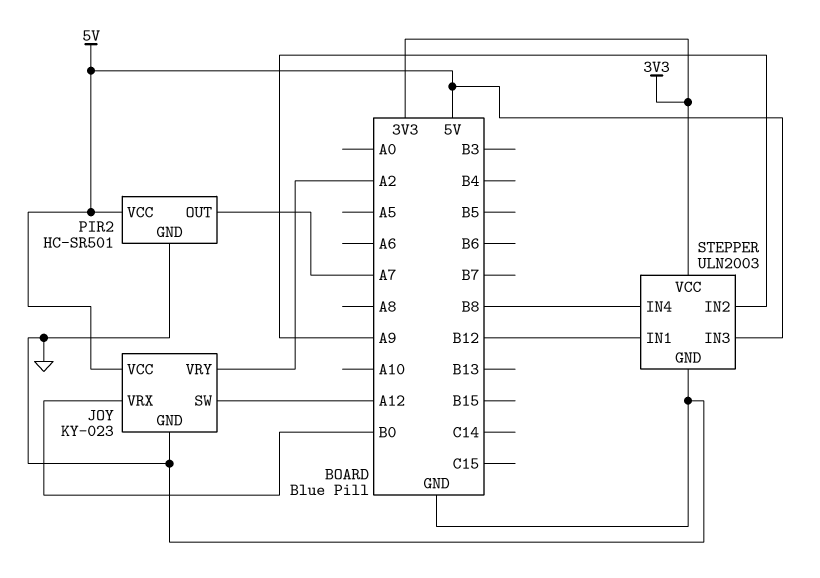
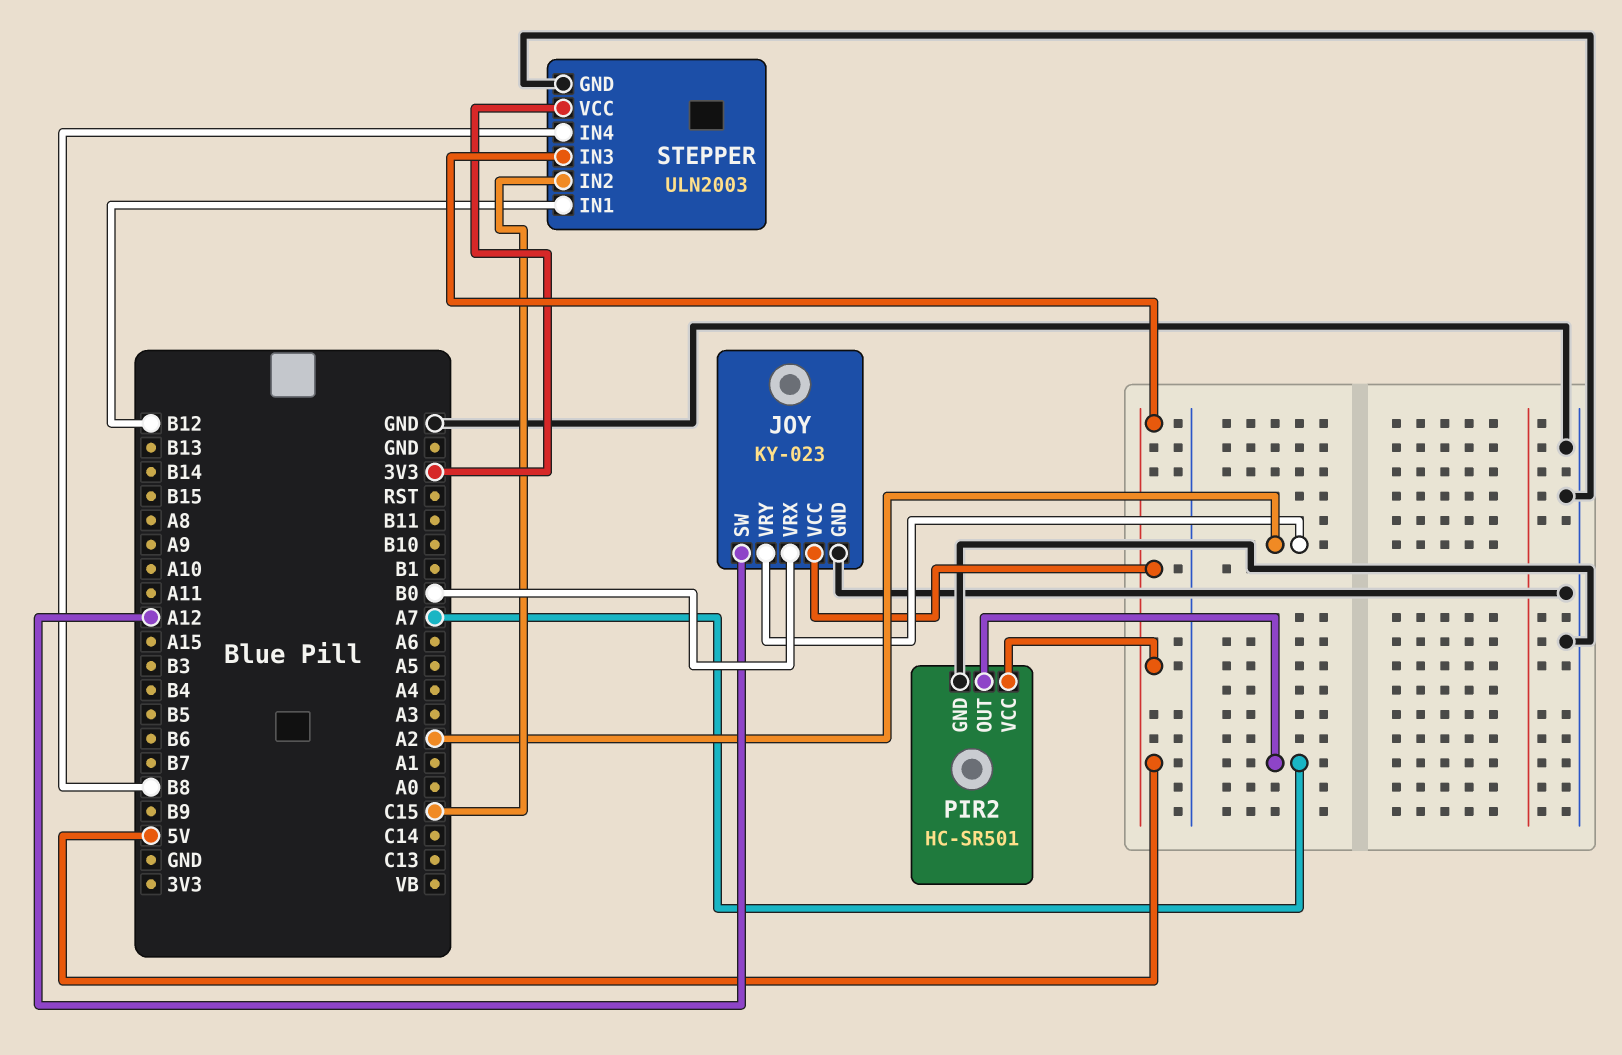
STEPPER pin IN2: A9 -> C15

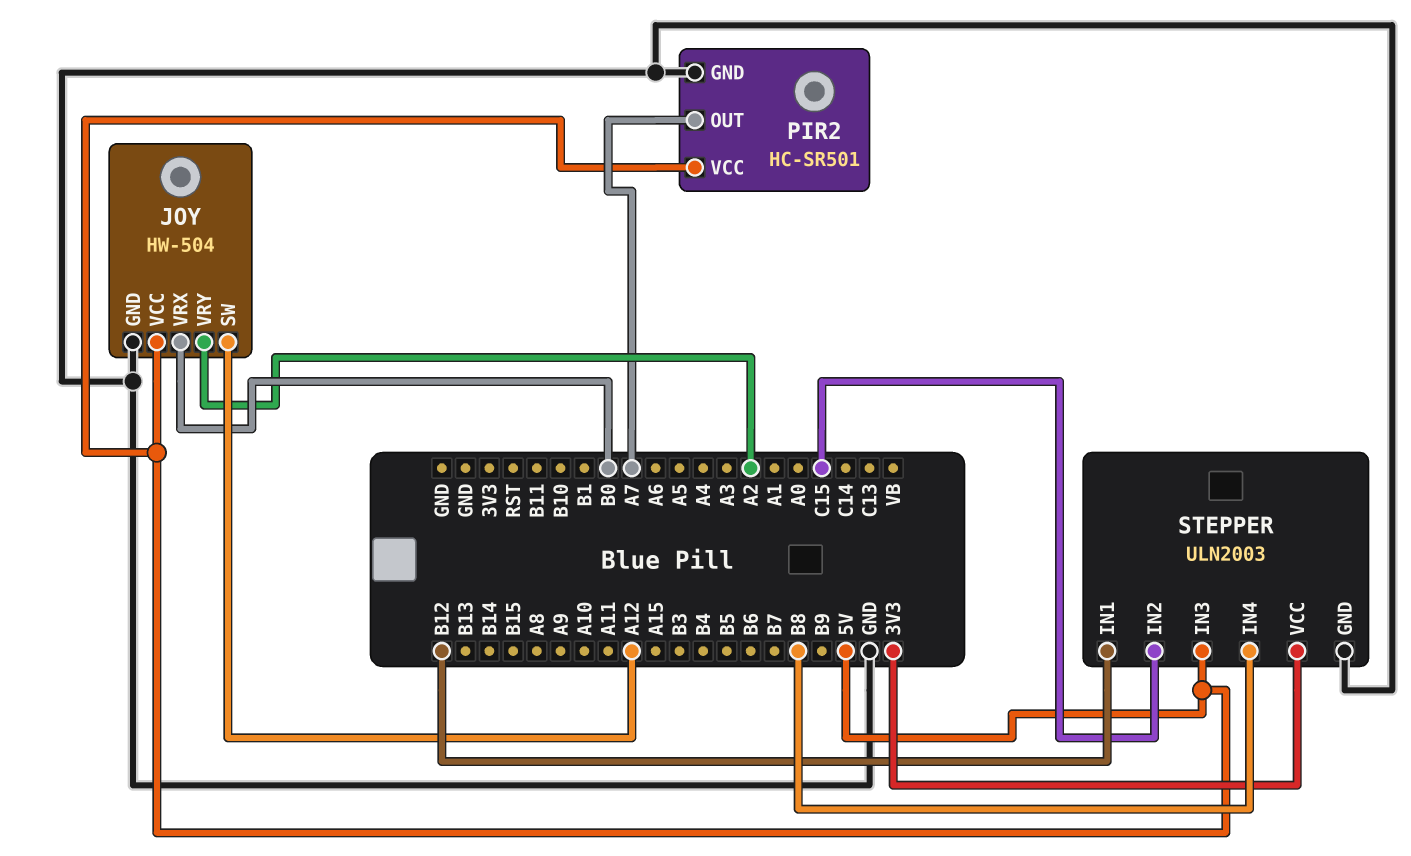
JOY: KY-023 -> HW-504

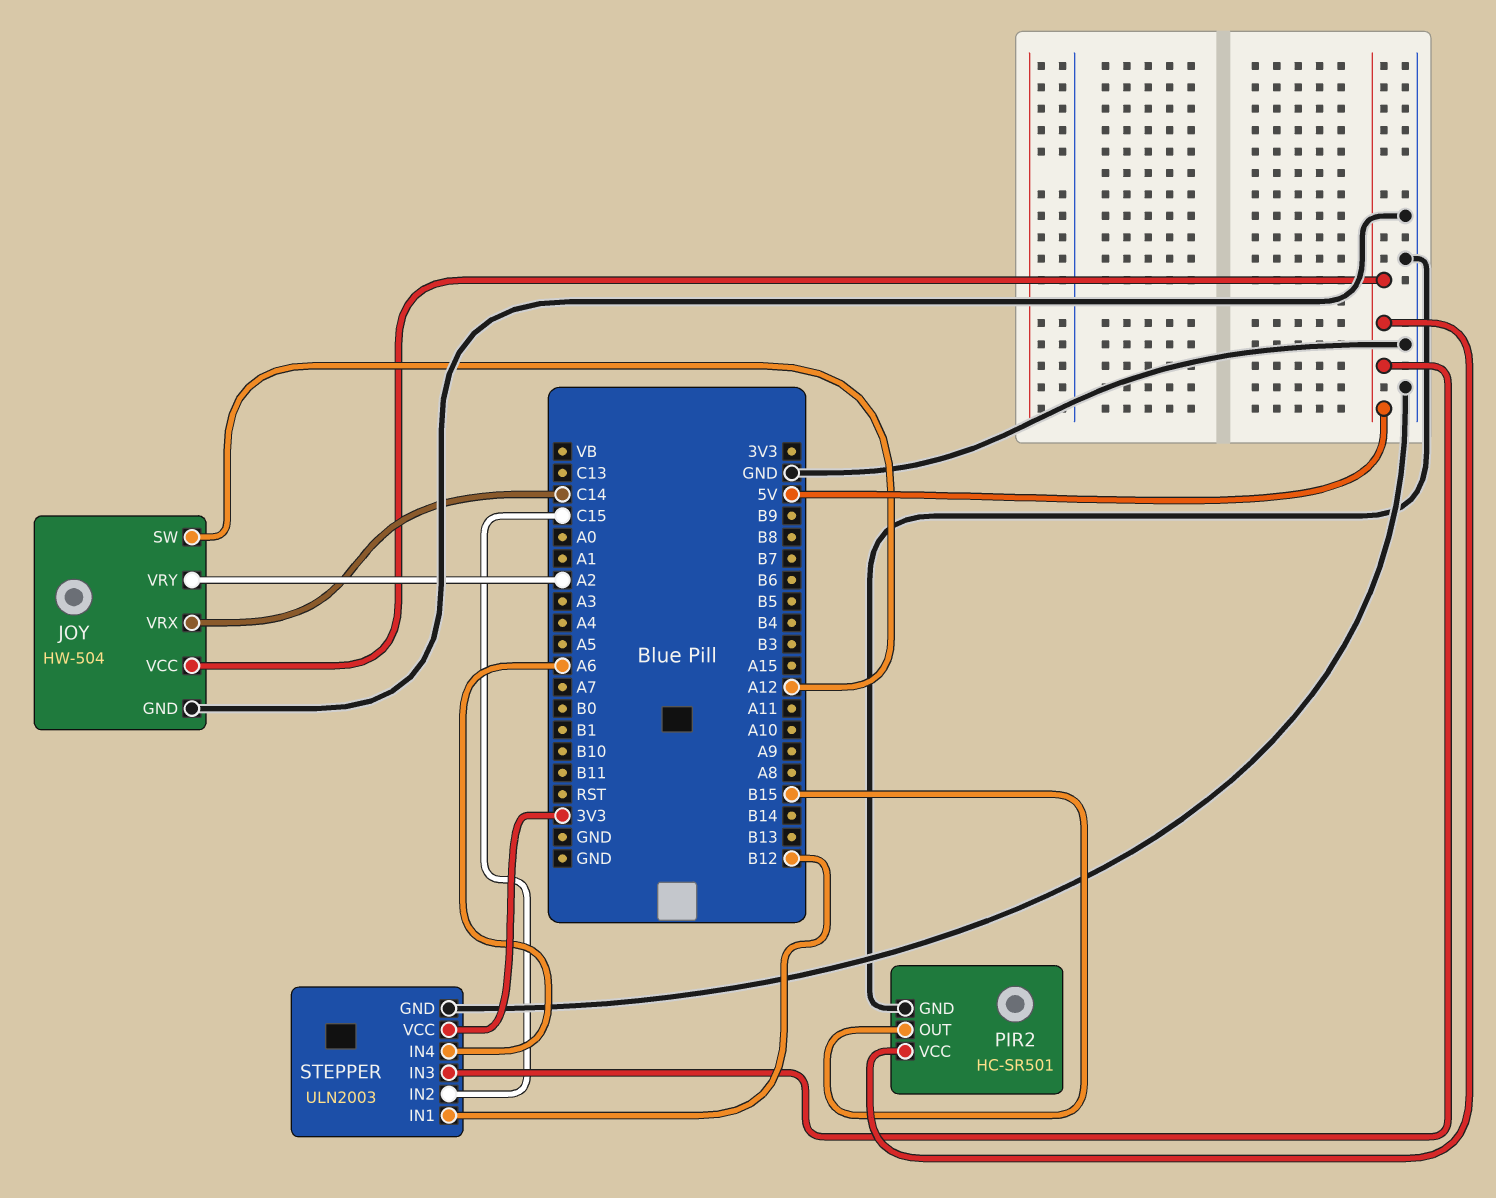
JOY pin VRX: B0 -> C14
PIR2 pin OUT: A7 -> B15
STEPPER pin IN4: B8 -> A6

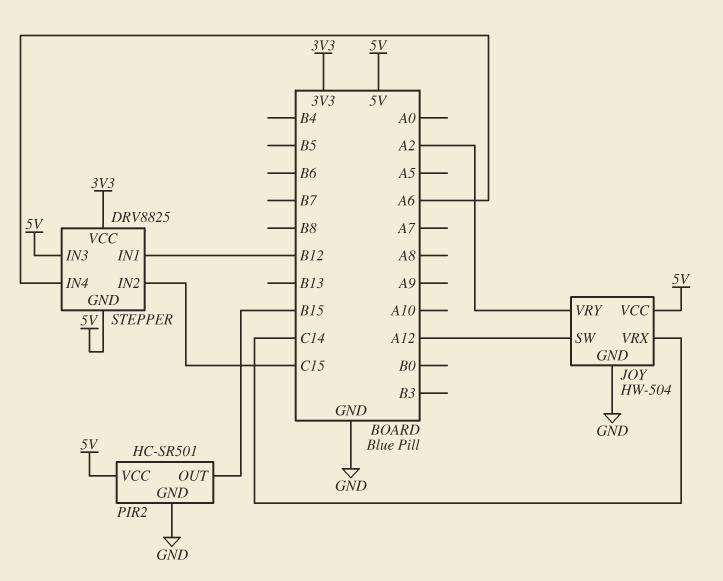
STEPPER: ULN2003 -> DRV8825
STEPPER pin GND: GND -> 5V

